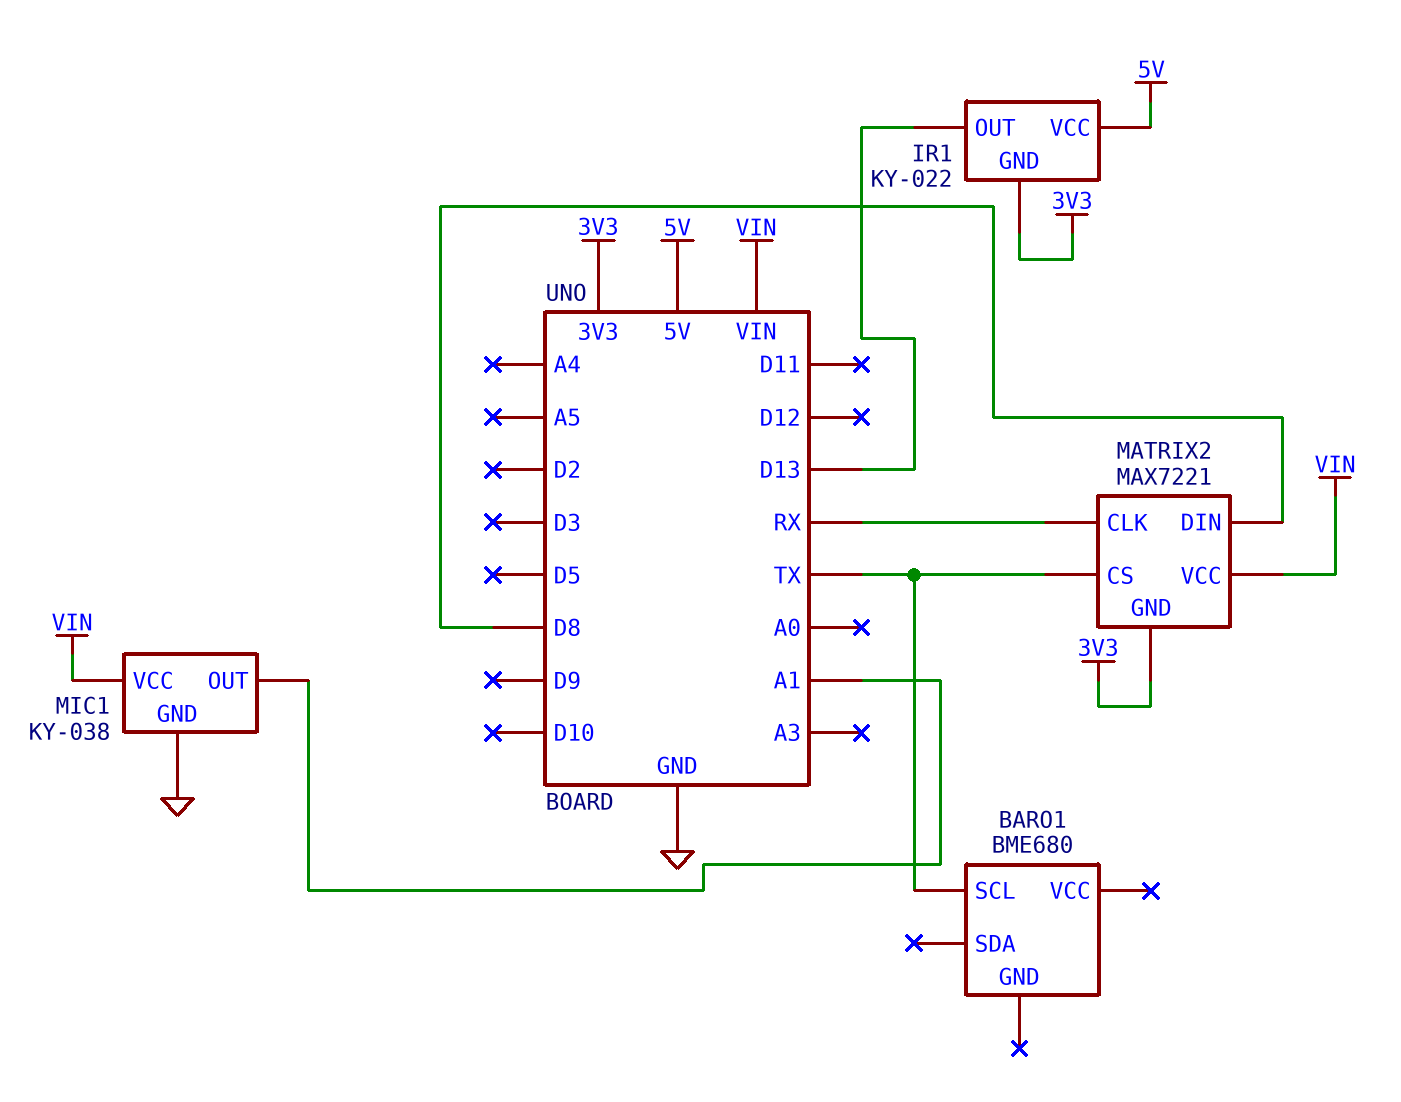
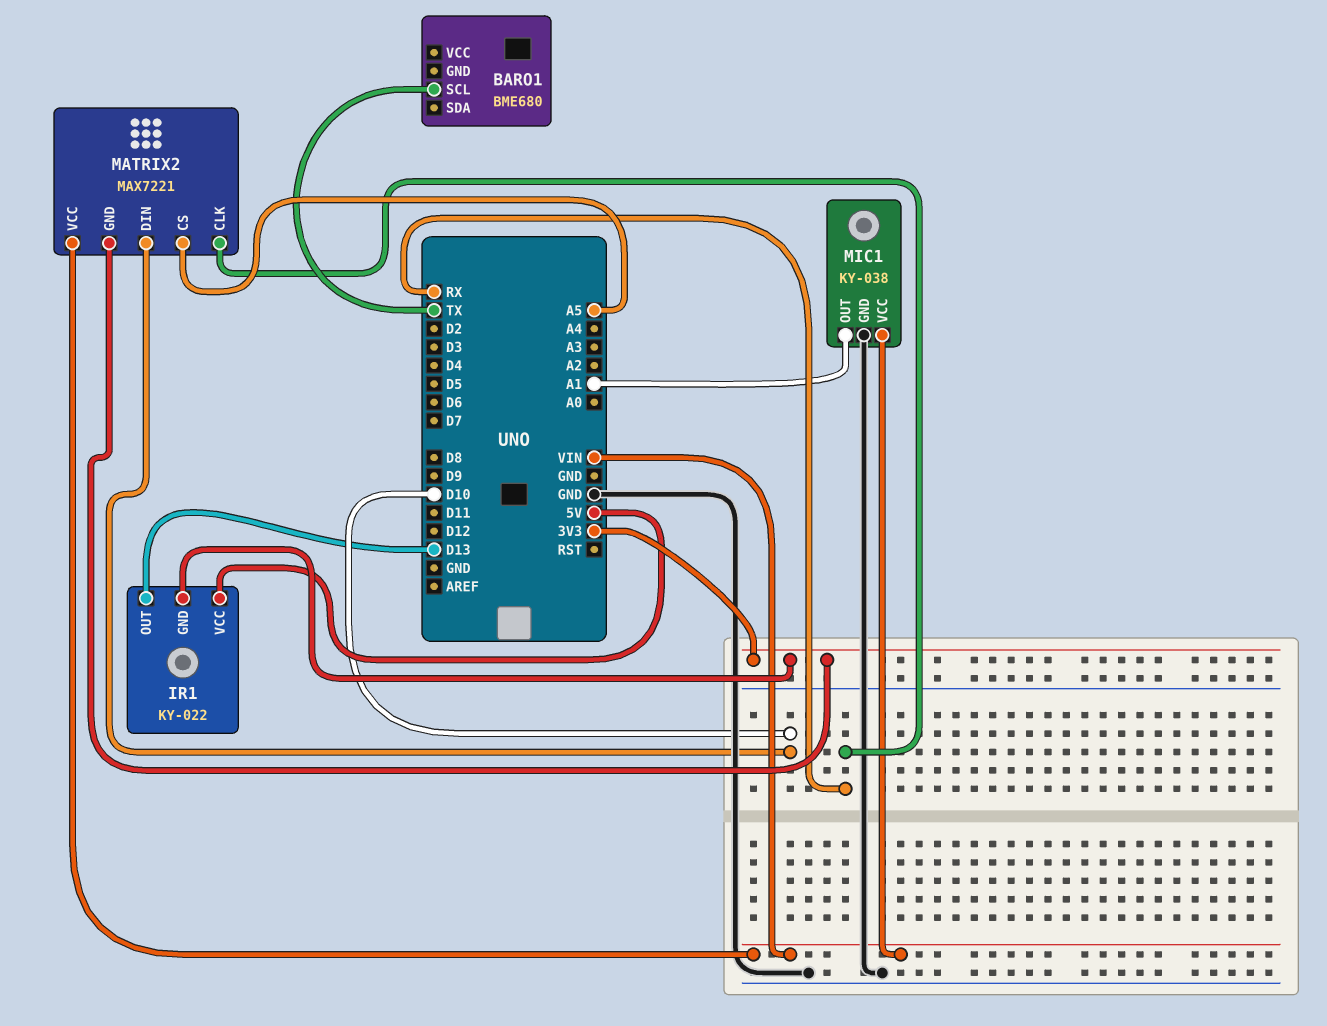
MATRIX2 pin CS: TX -> A5
MATRIX2 pin DIN: D8 -> D10

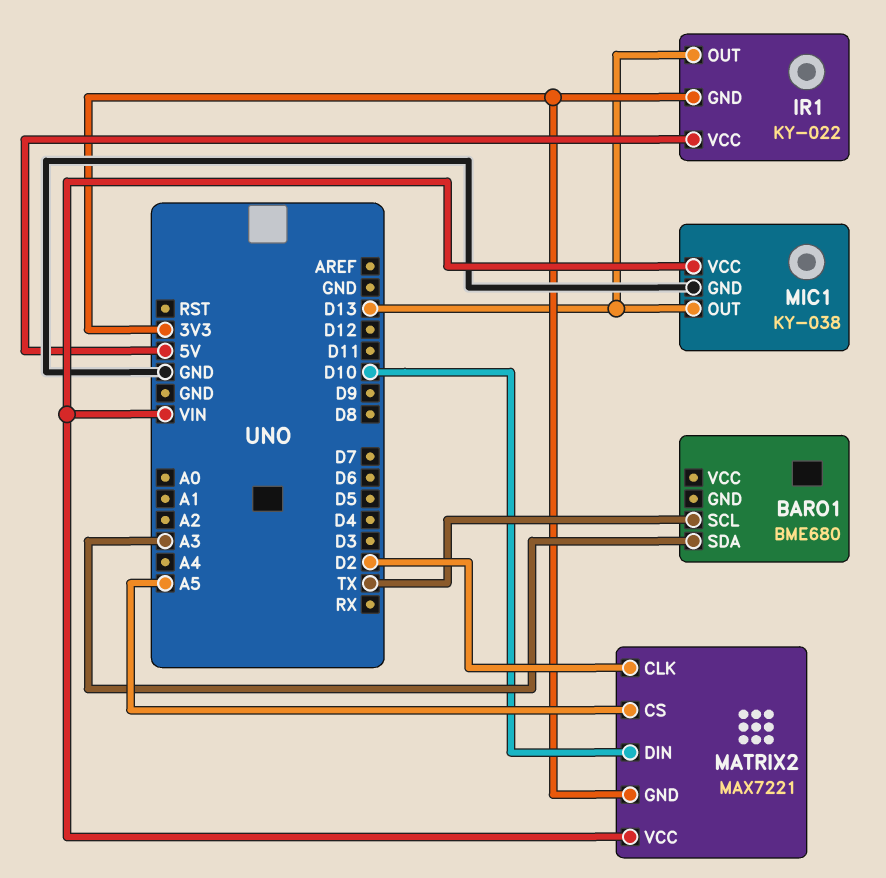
BARO1 pin SDA: none -> A3
MATRIX2 pin CLK: RX -> D2
MIC1 pin OUT: A1 -> D13

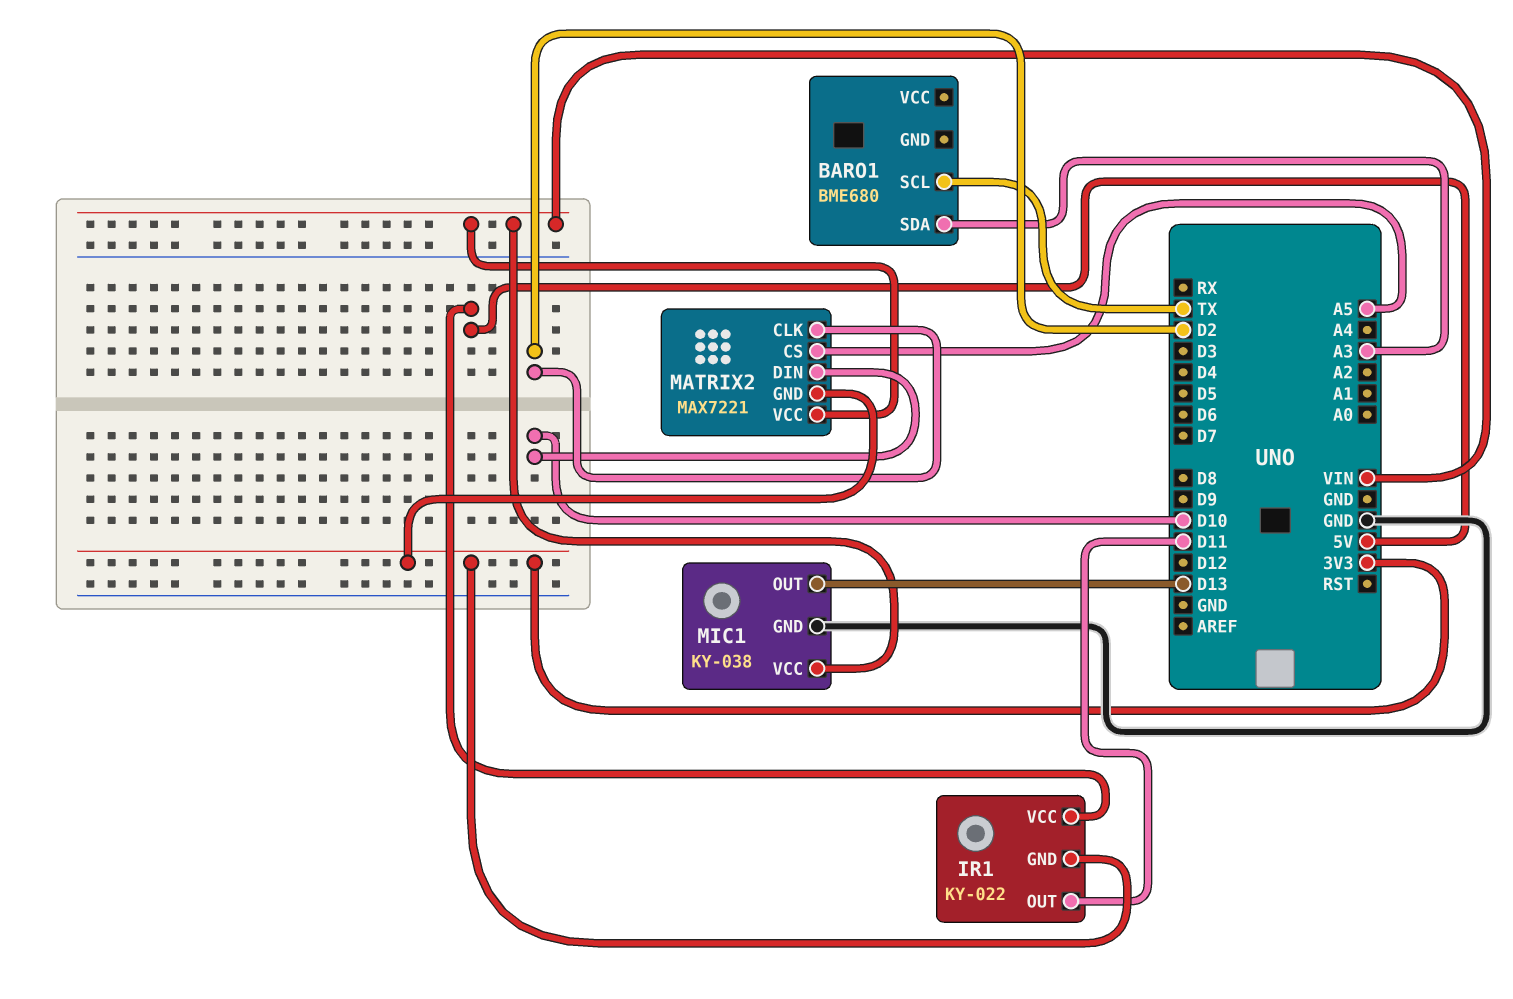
IR1 pin OUT: D13 -> D11

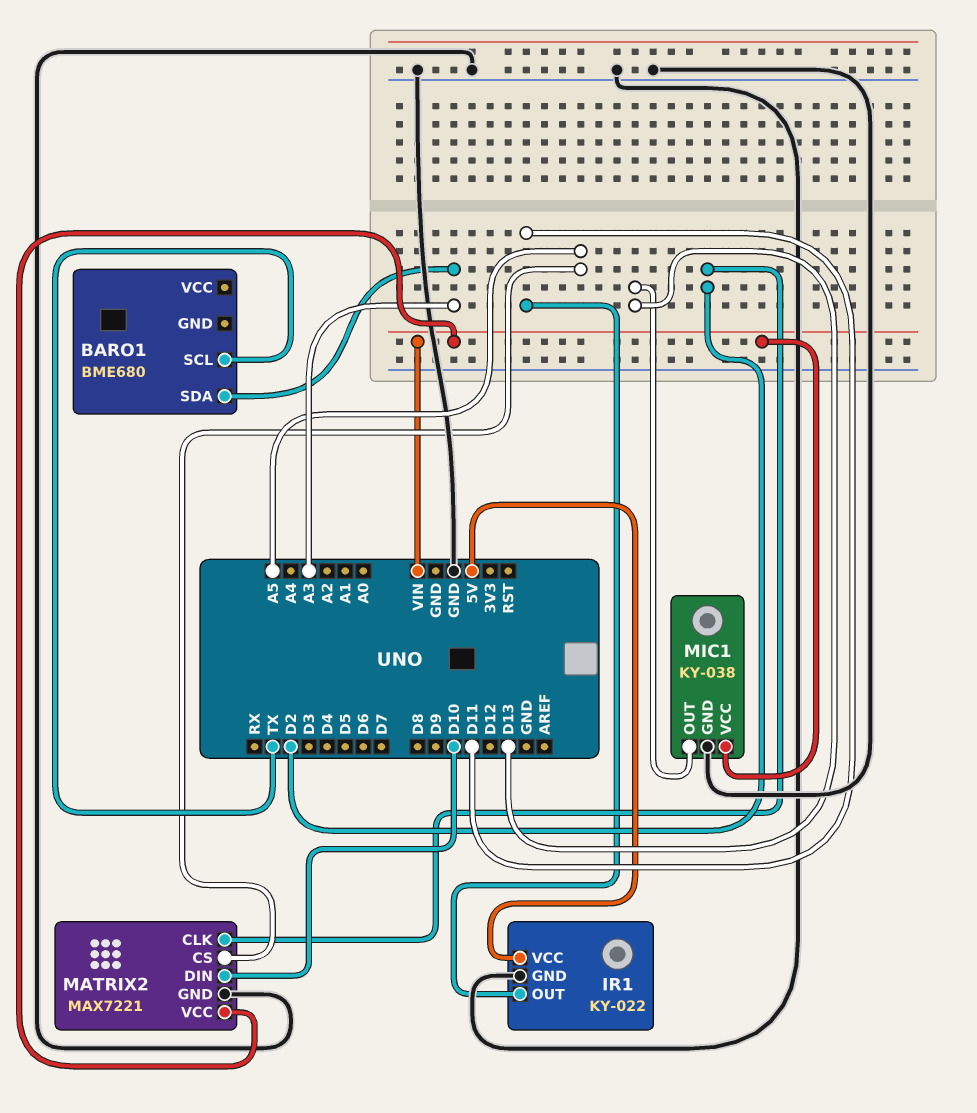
IR1 pin GND: 3V3 -> GND
MATRIX2 pin GND: 3V3 -> GND

